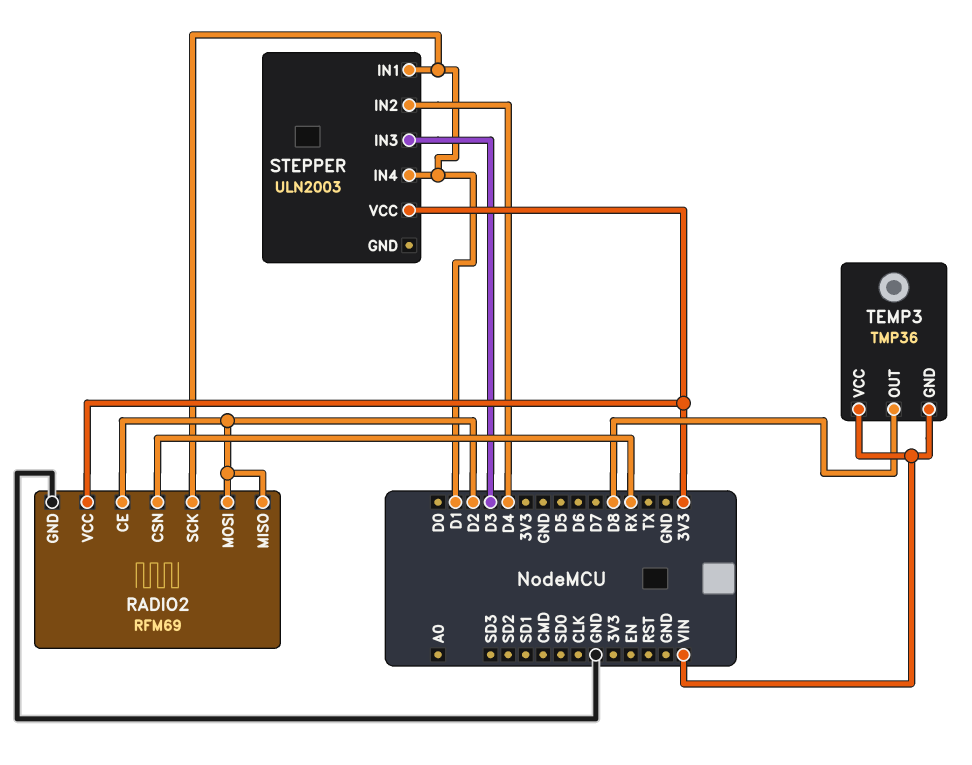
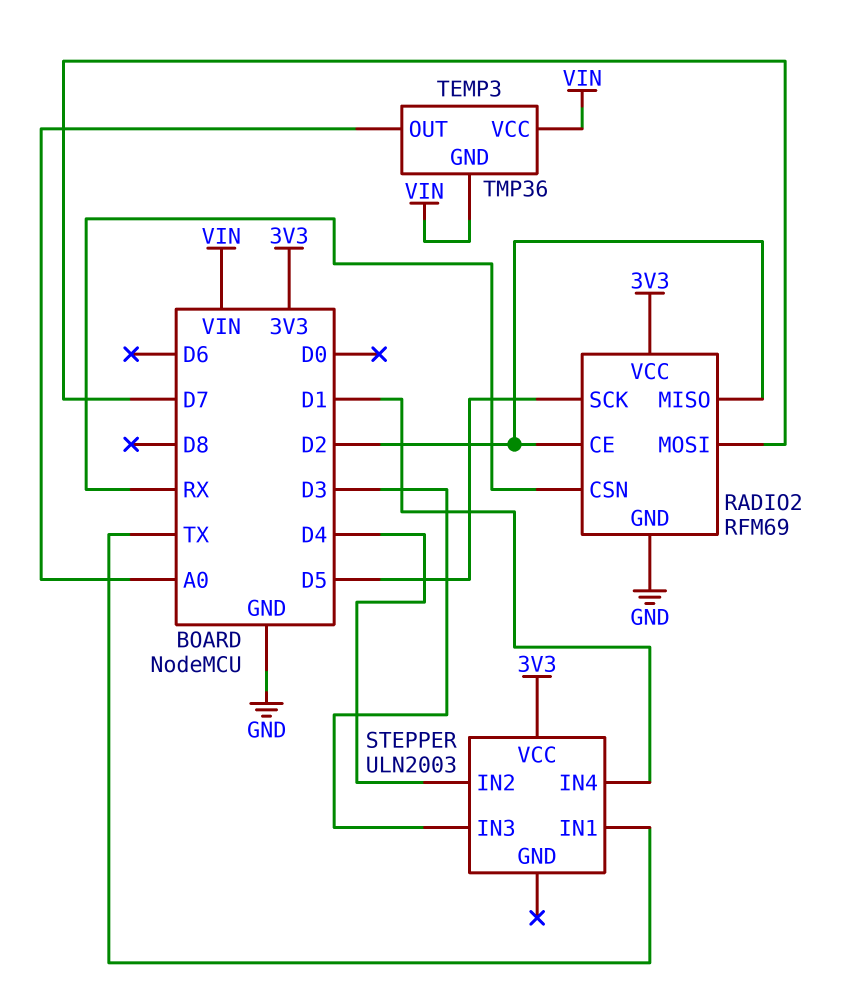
RADIO2 pin MOSI: D2 -> D7
RADIO2 pin SCK: D1 -> D5
STEPPER pin IN1: D1 -> TX
TEMP3 pin OUT: D8 -> A0

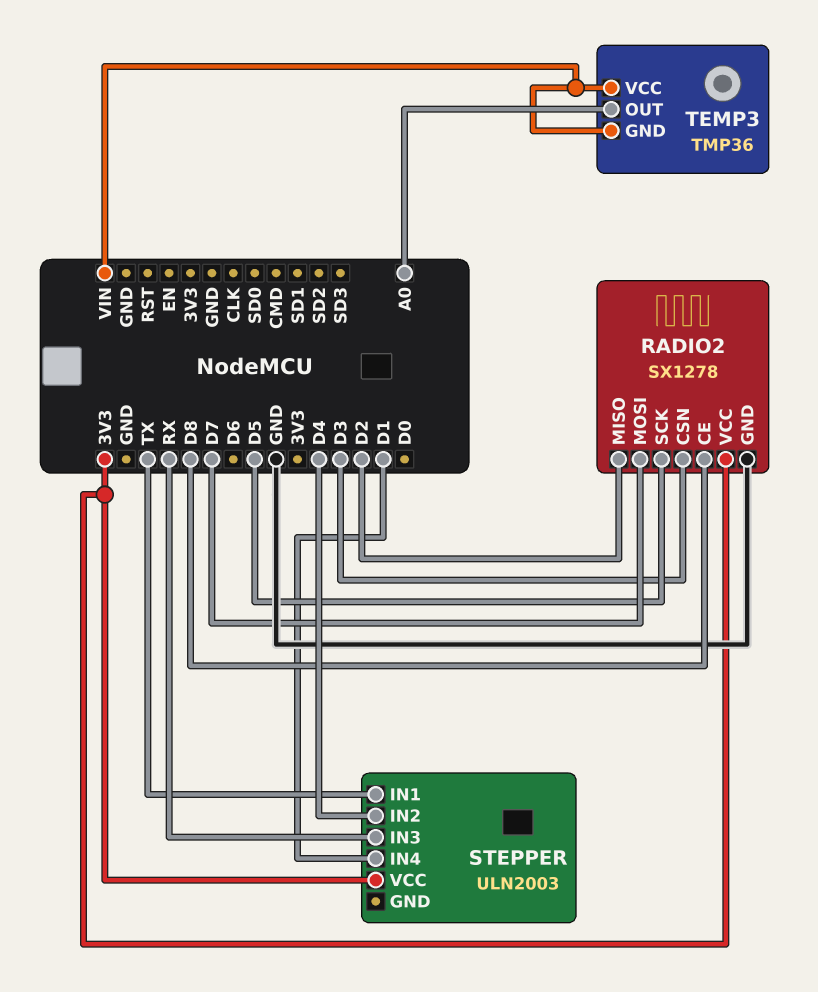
RADIO2: RFM69 -> SX1278
RADIO2 pin CE: D2 -> D8
RADIO2 pin CSN: RX -> D3
STEPPER pin IN3: D3 -> RX

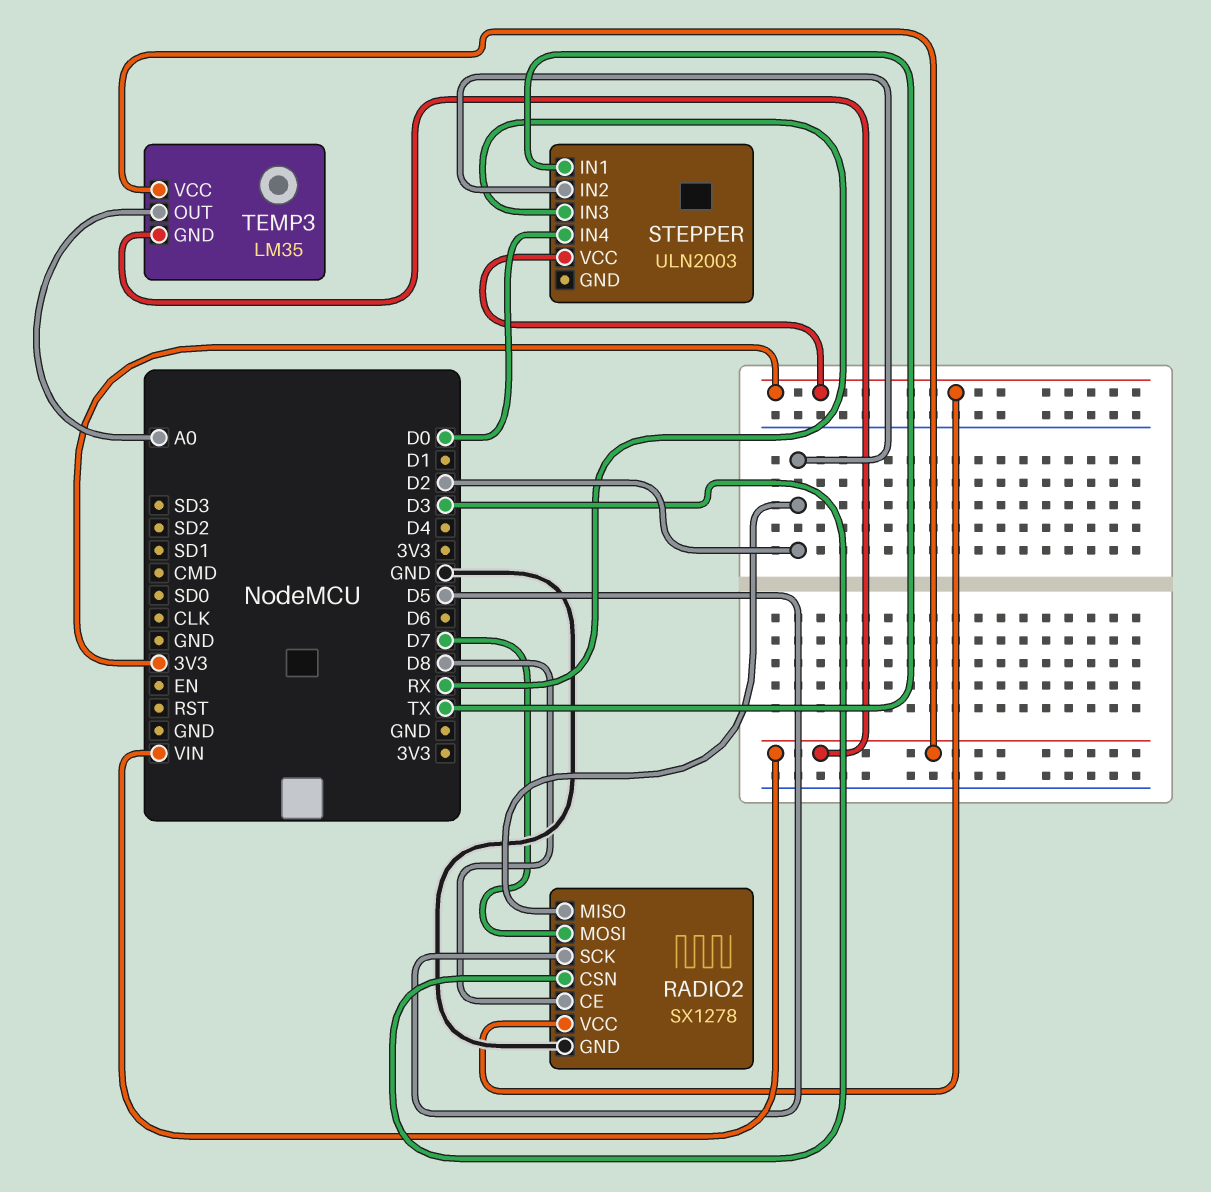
STEPPER pin IN2: D4 -> D2
STEPPER pin IN4: D1 -> D0
TEMP3: TMP36 -> LM35

